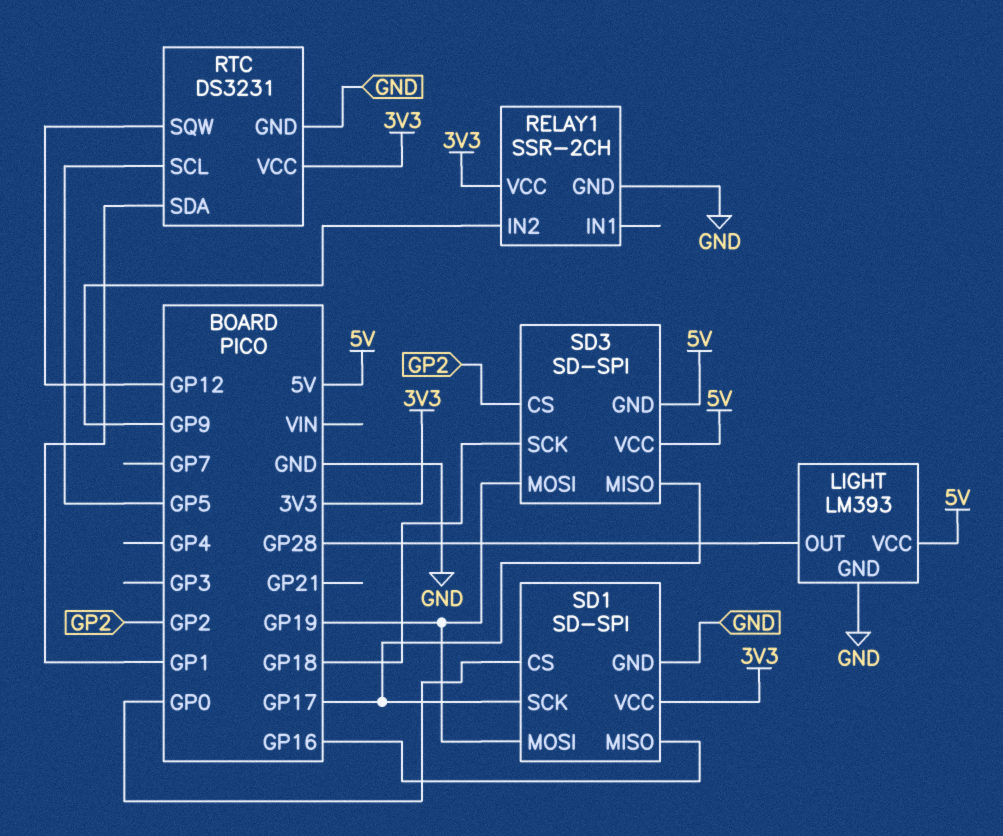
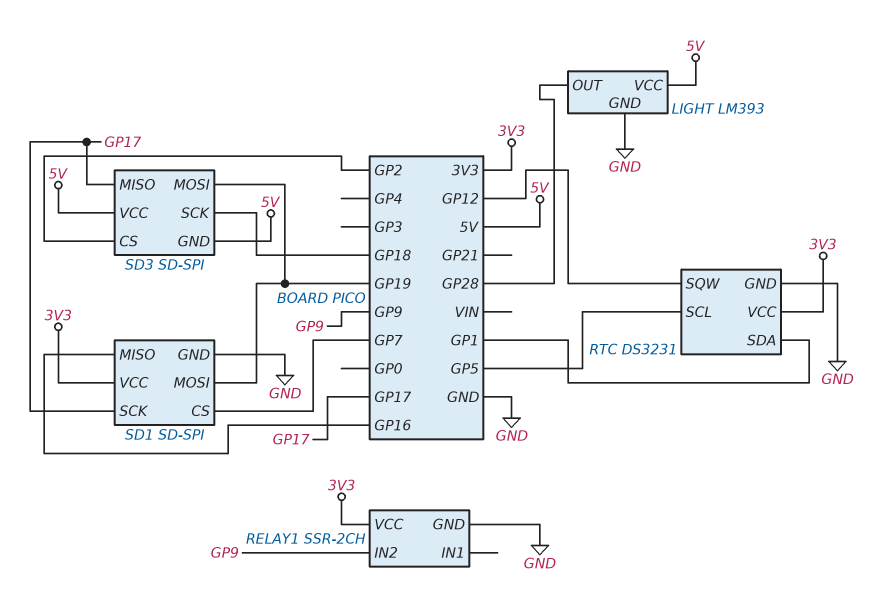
SD1 pin CS: GP0 -> GP7

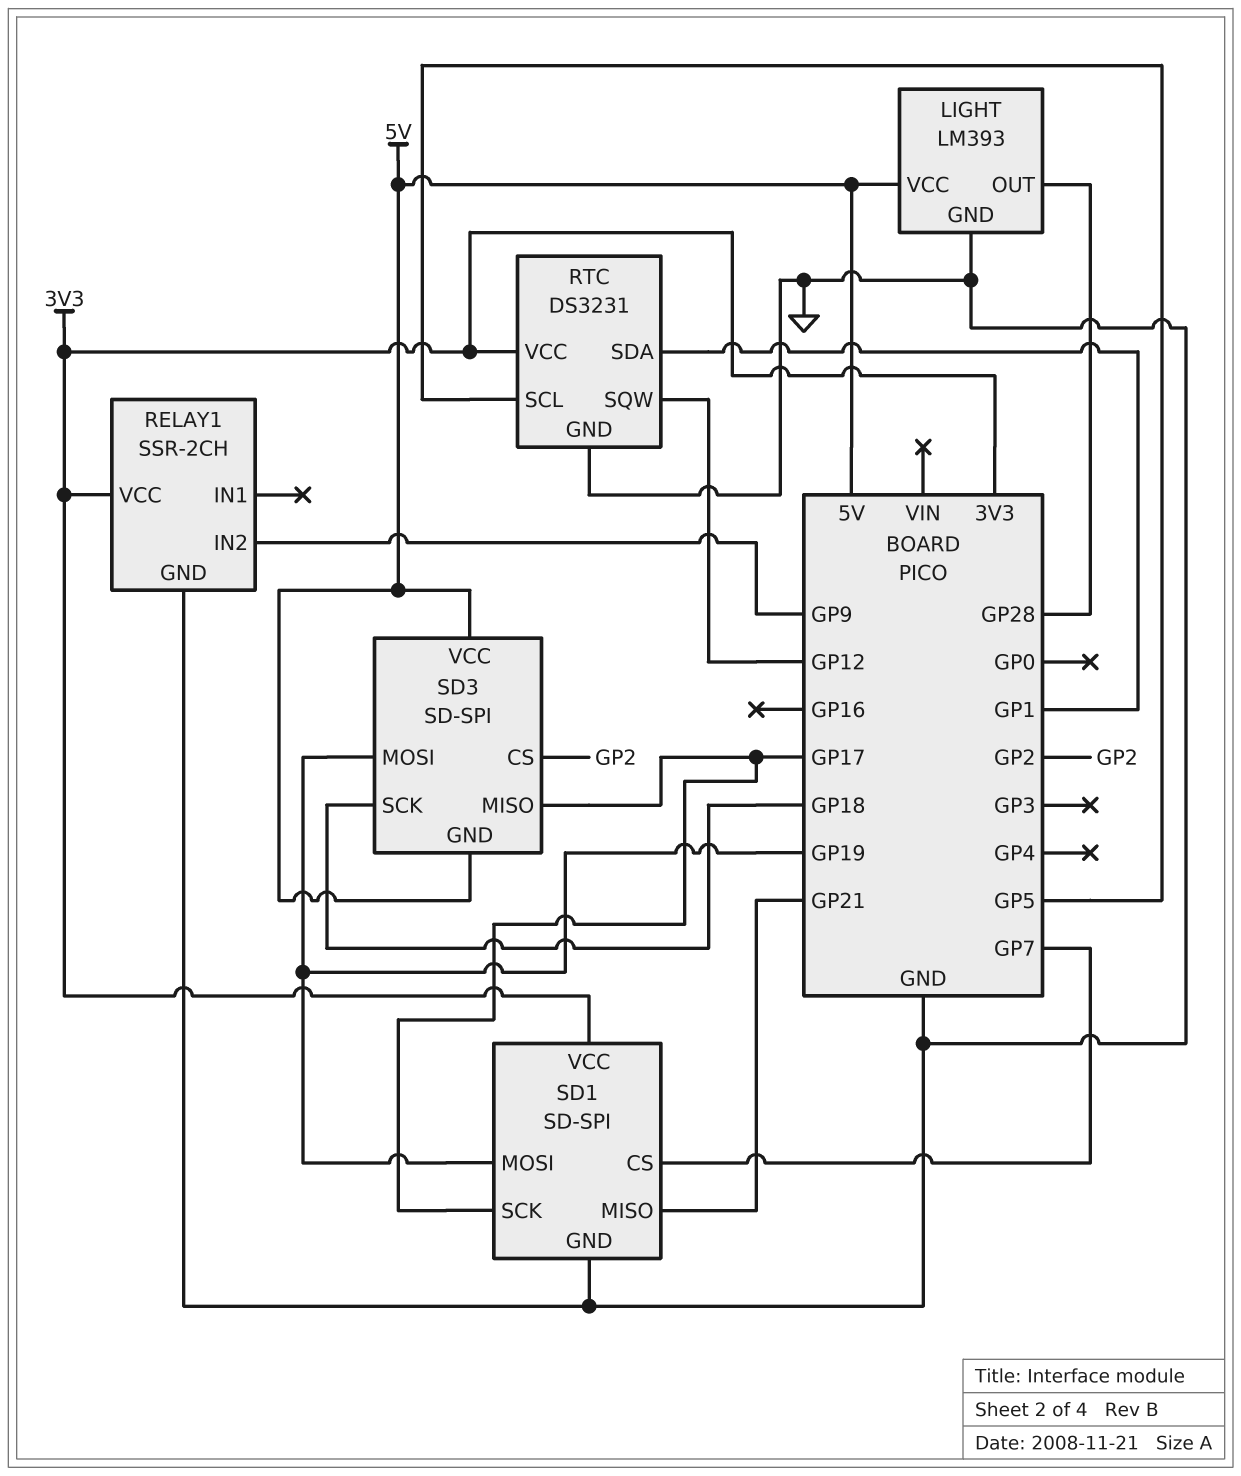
SD1 pin MISO: GP16 -> GP21

